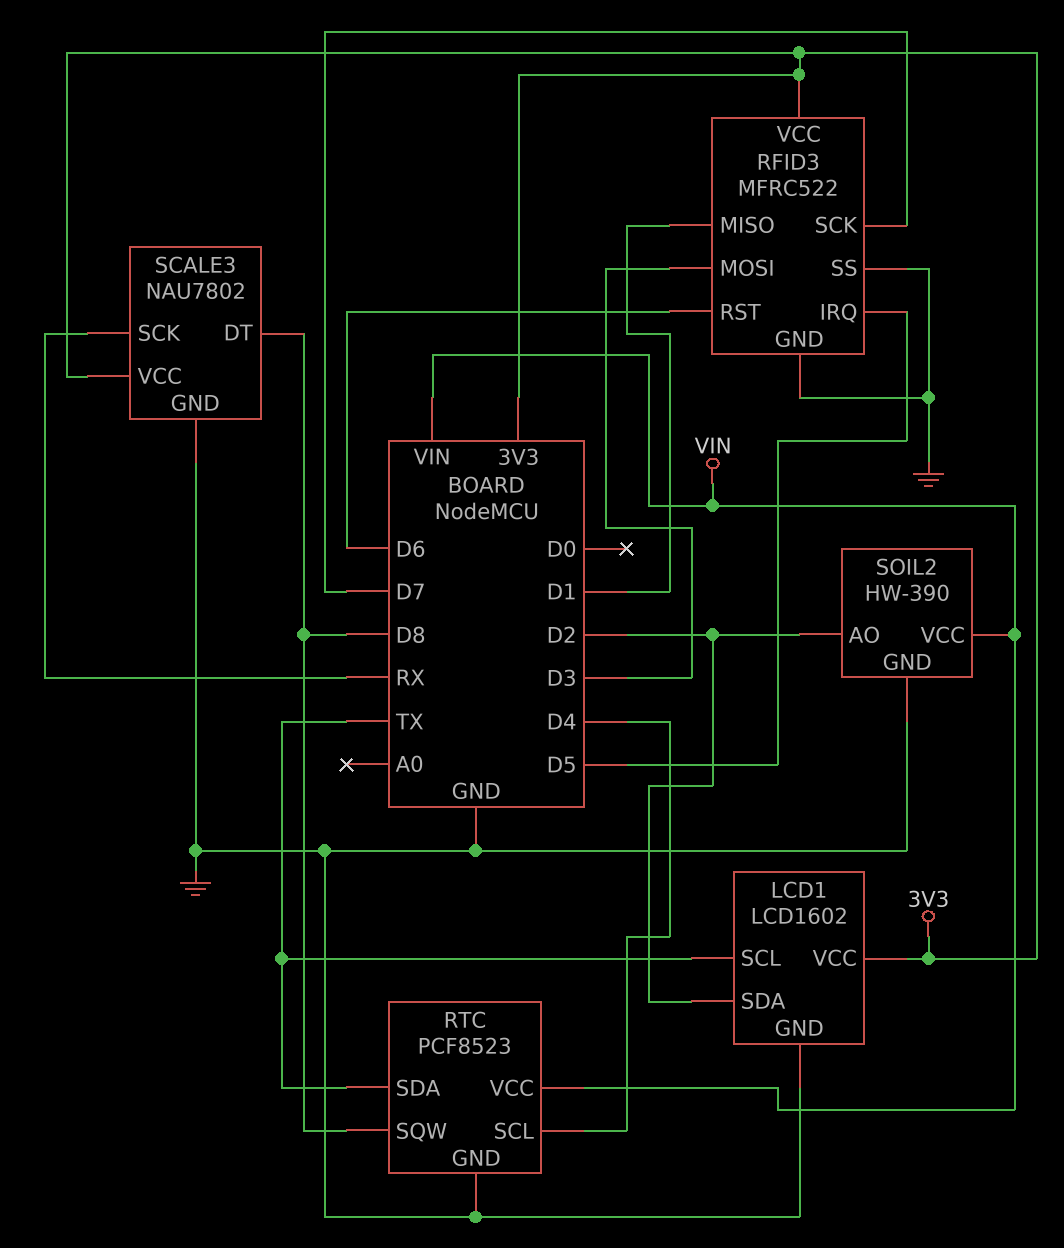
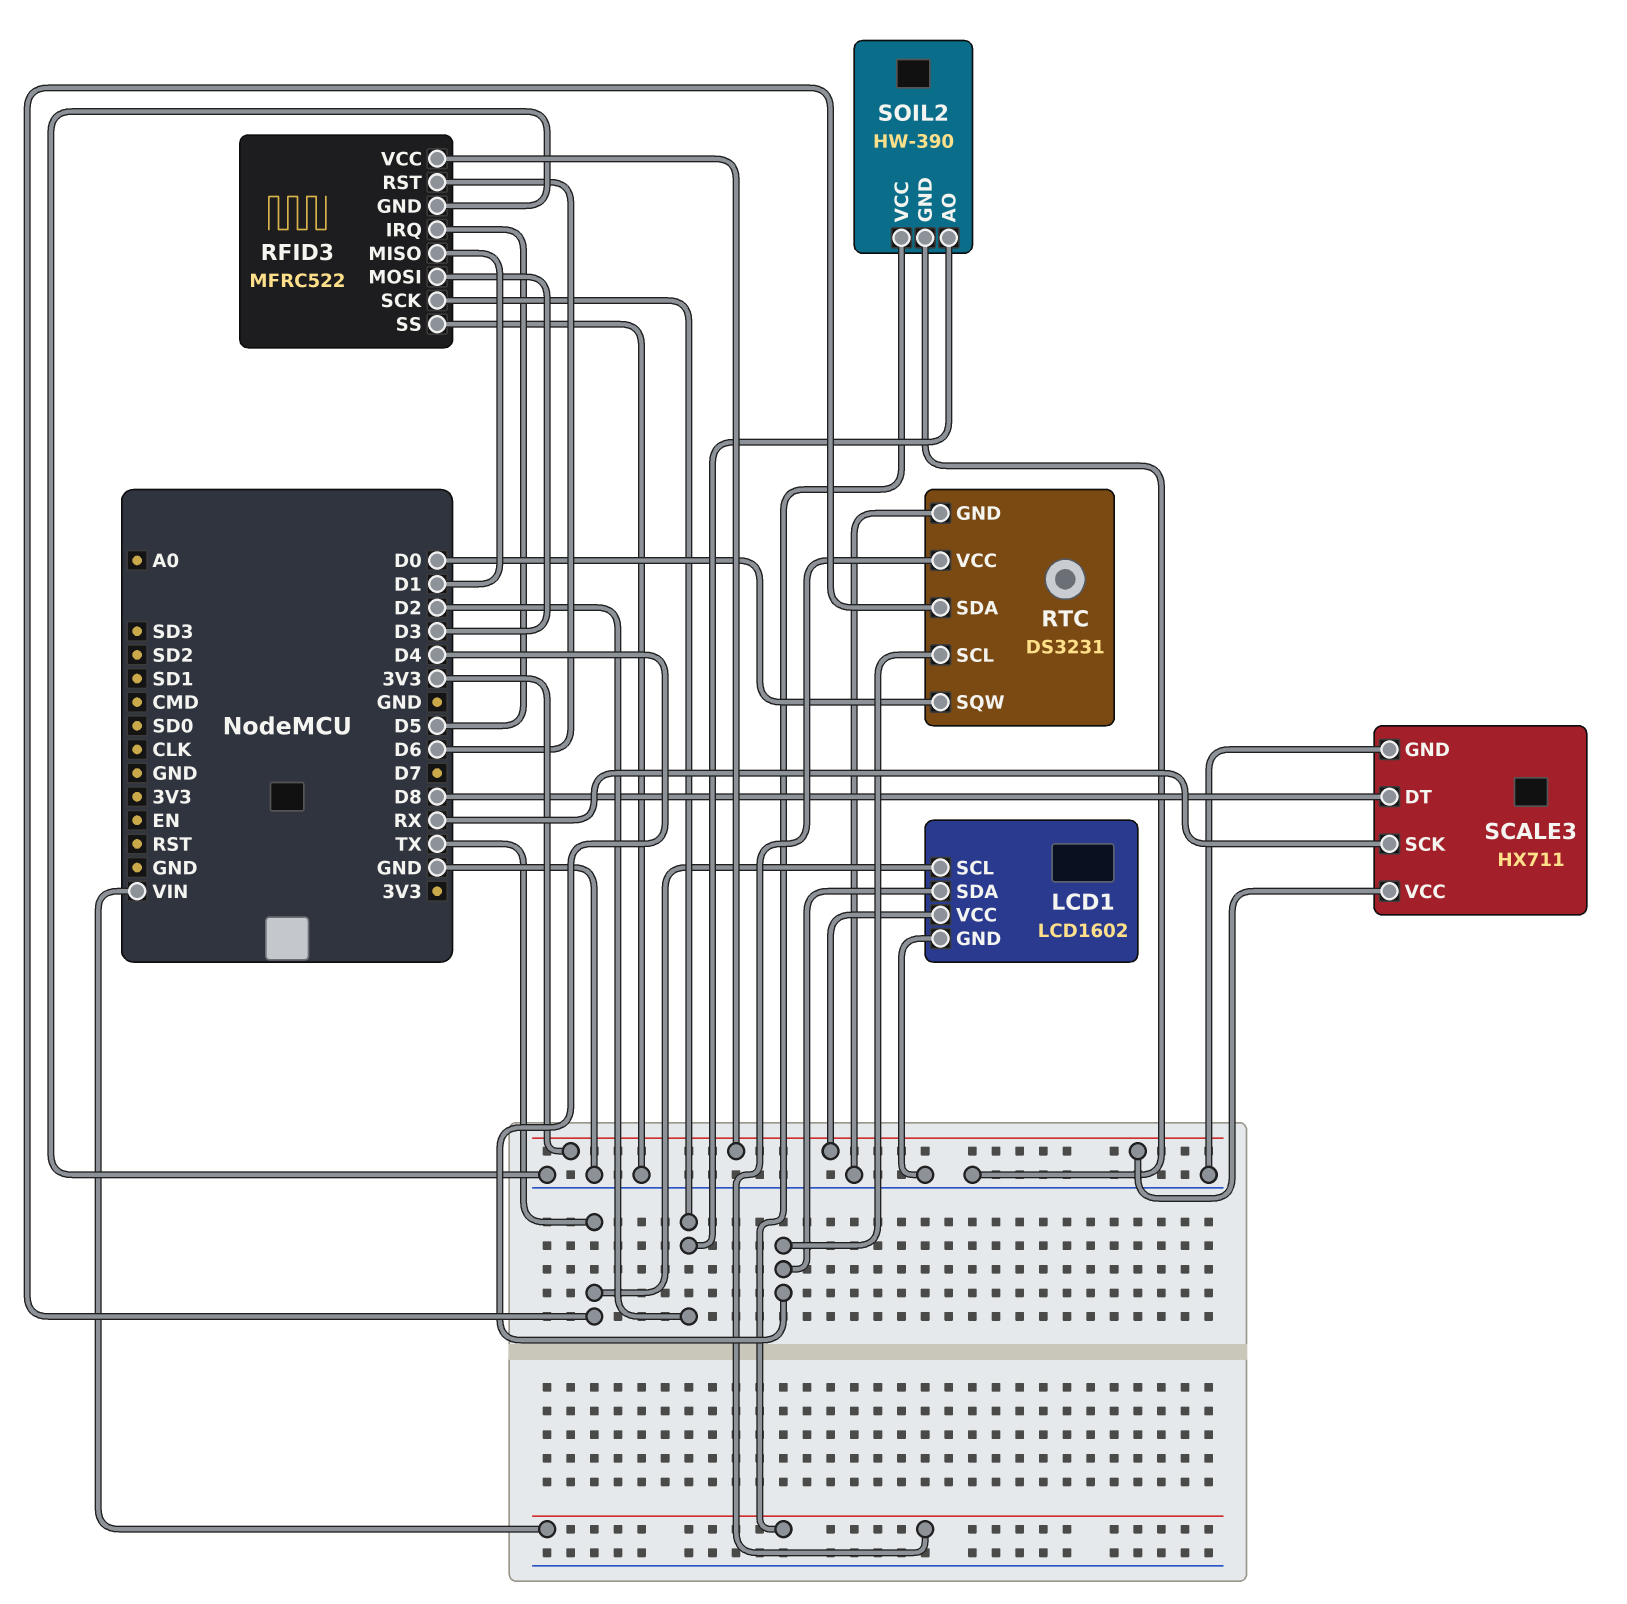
LCD1 pin SDA: D2 -> D4
RFID3 pin SCK: D7 -> D2
RTC: PCF8523 -> DS3231
RTC pin SQW: D8 -> D0
SCALE3: NAU7802 -> HX711

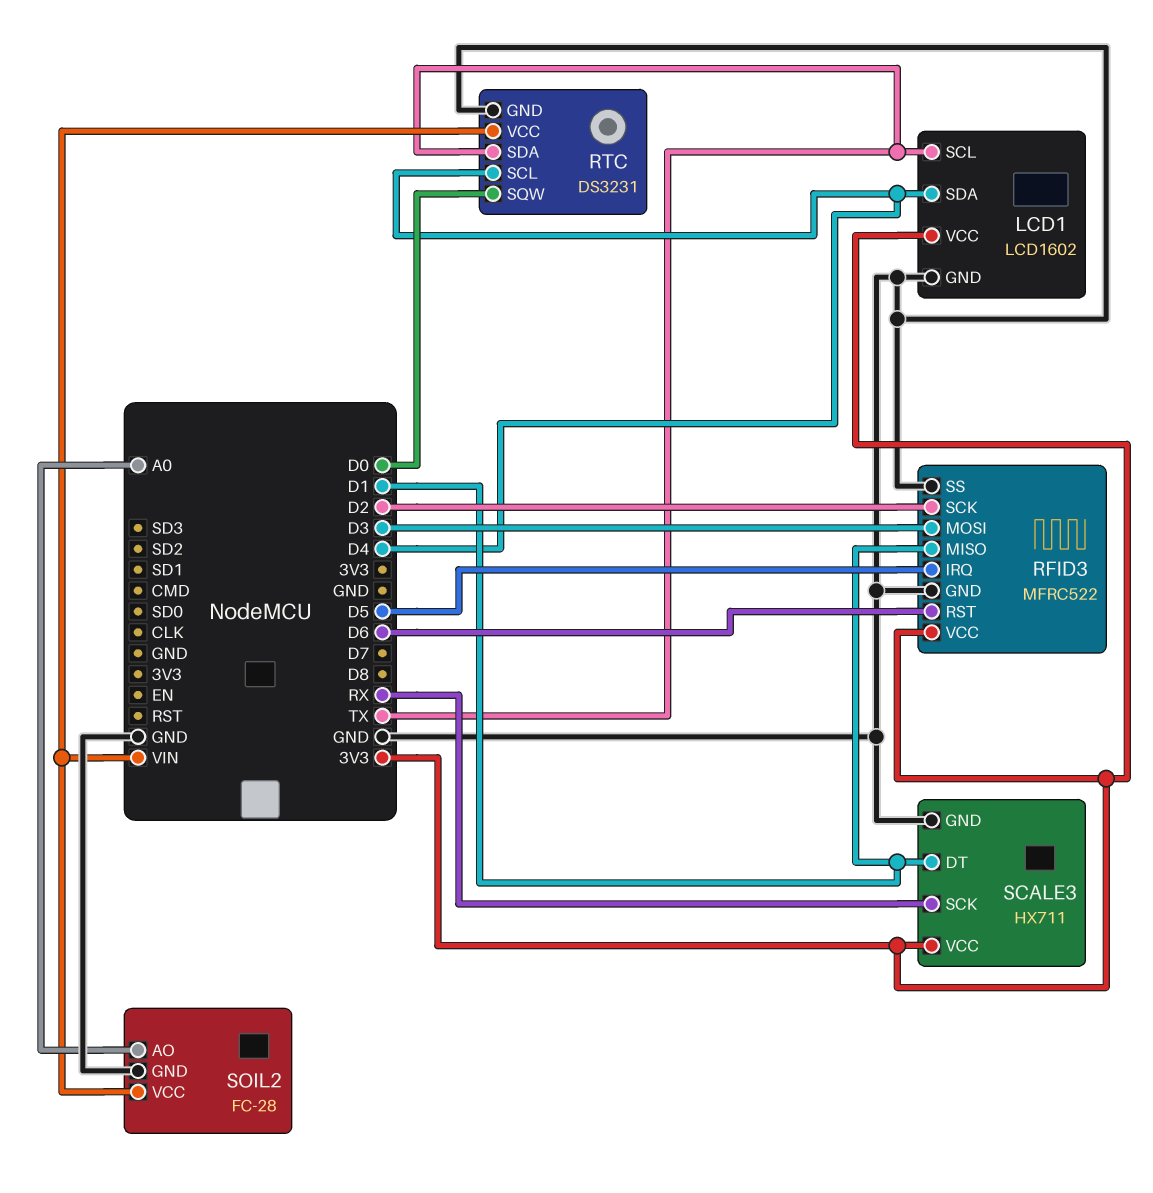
SCALE3 pin DT: D8 -> D1
SOIL2: HW-390 -> FC-28
SOIL2 pin AO: D2 -> A0

